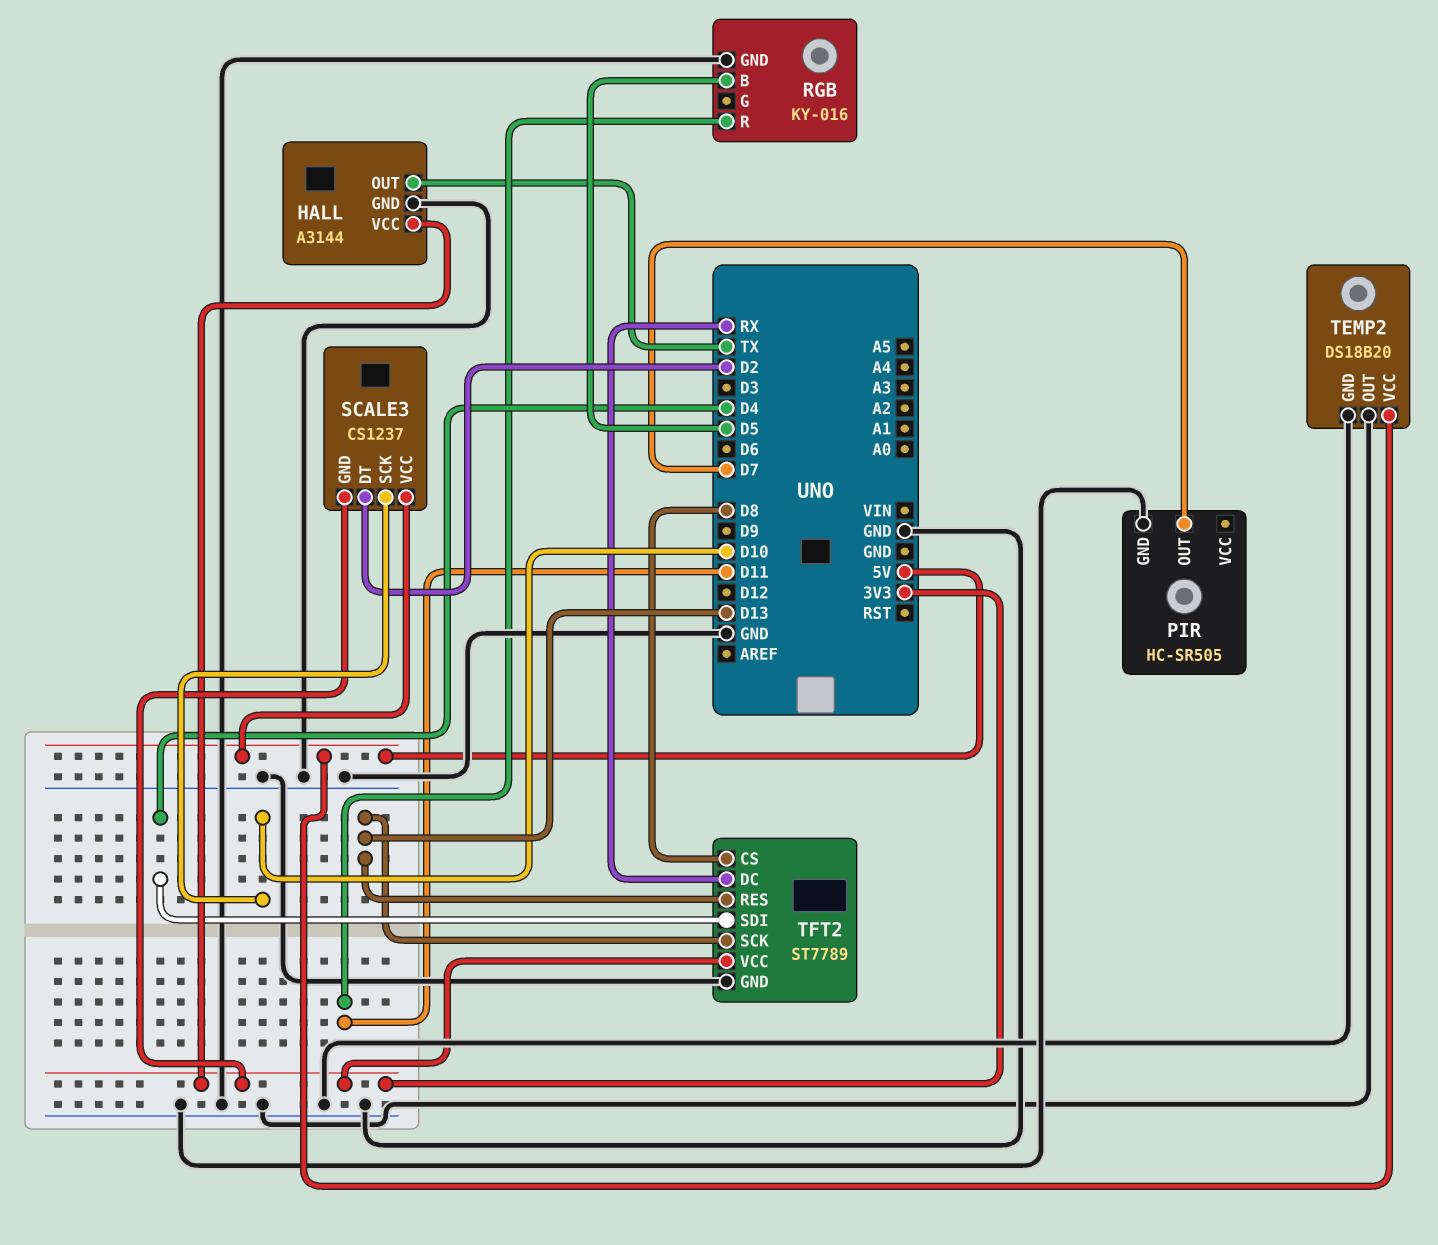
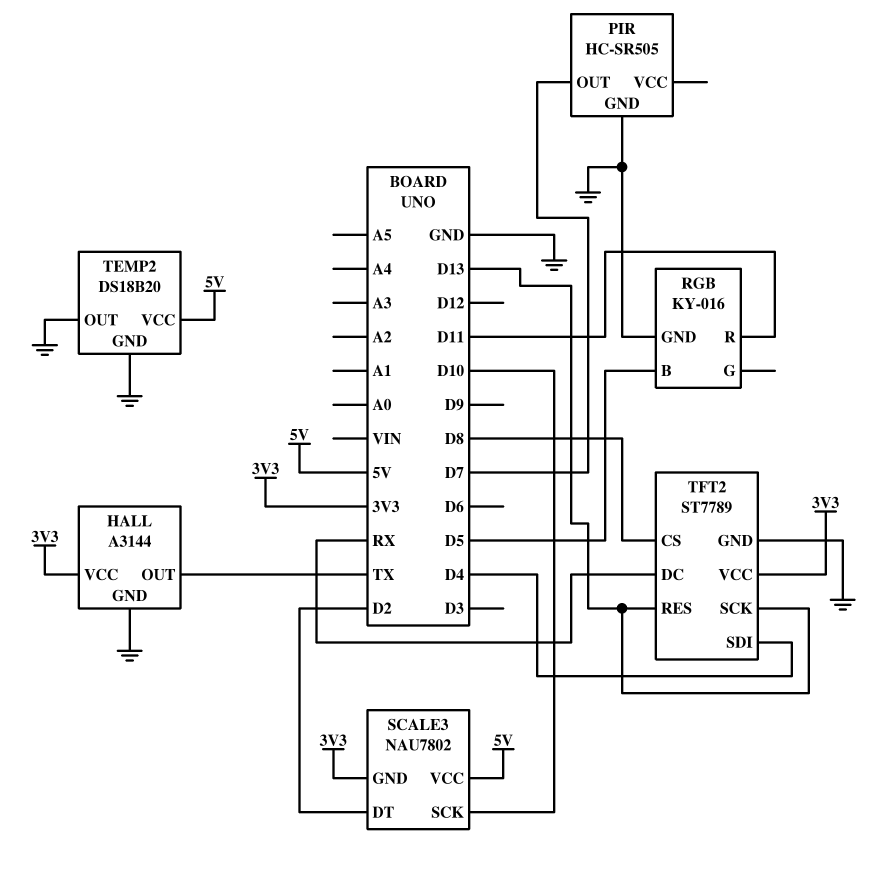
SCALE3: CS1237 -> NAU7802

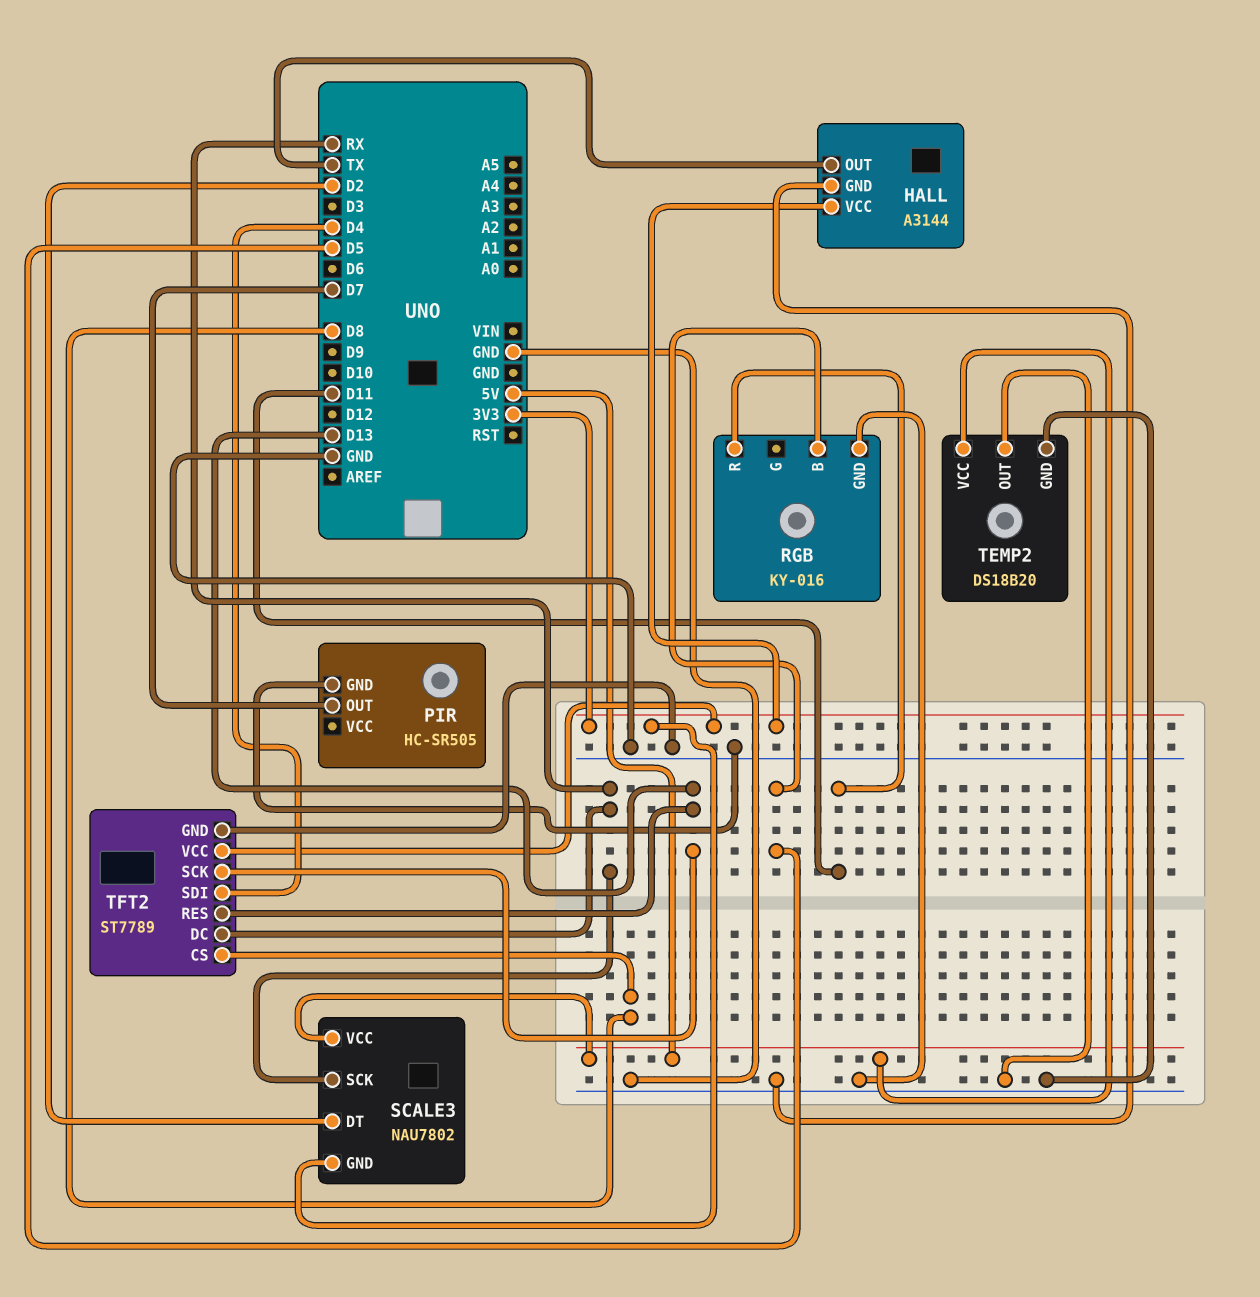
SCALE3 pin SCK: D10 -> RX

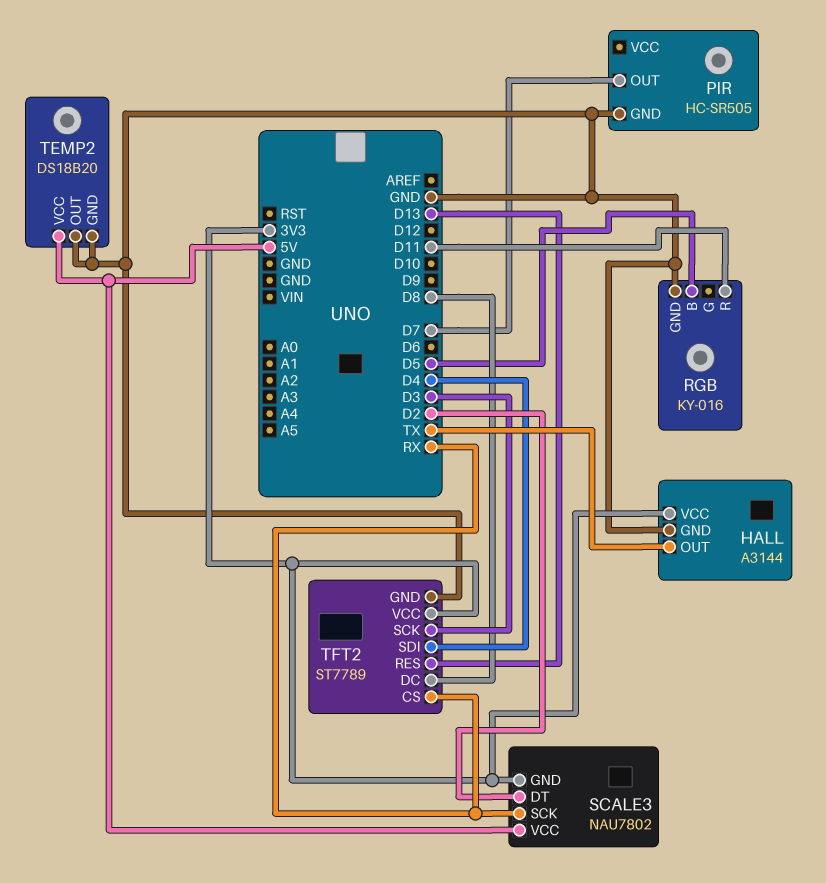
TFT2 pin CS: D8 -> RX
TFT2 pin DC: RX -> D8
TFT2 pin SCK: D13 -> D3

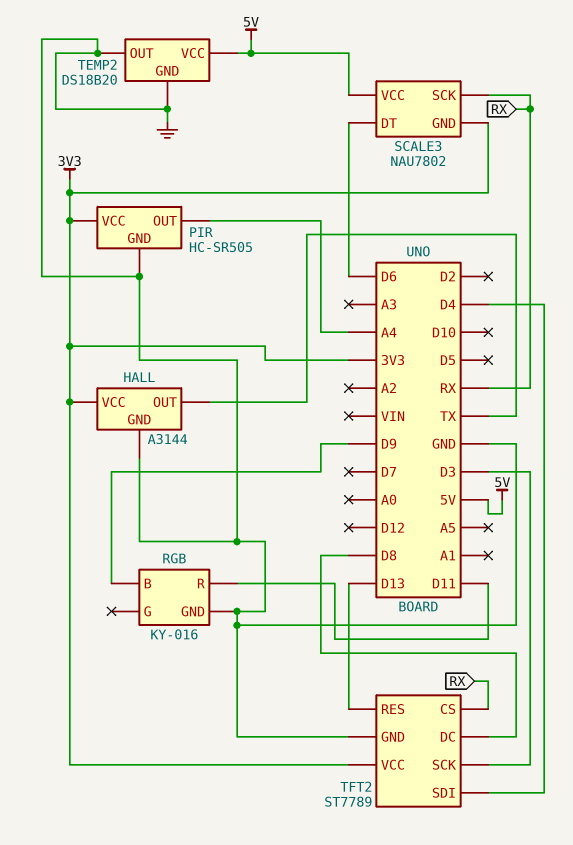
PIR pin OUT: D7 -> A4
PIR pin VCC: none -> 3V3
RGB pin B: D5 -> D9
SCALE3 pin DT: D2 -> D6

